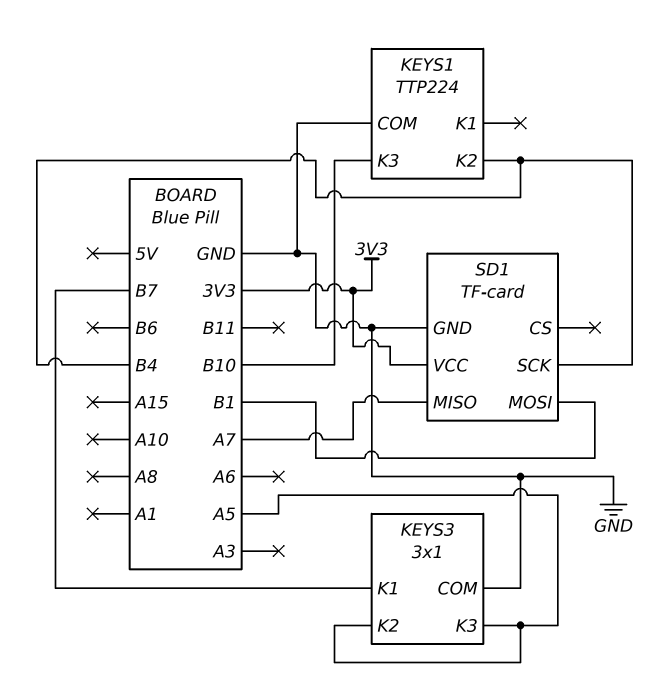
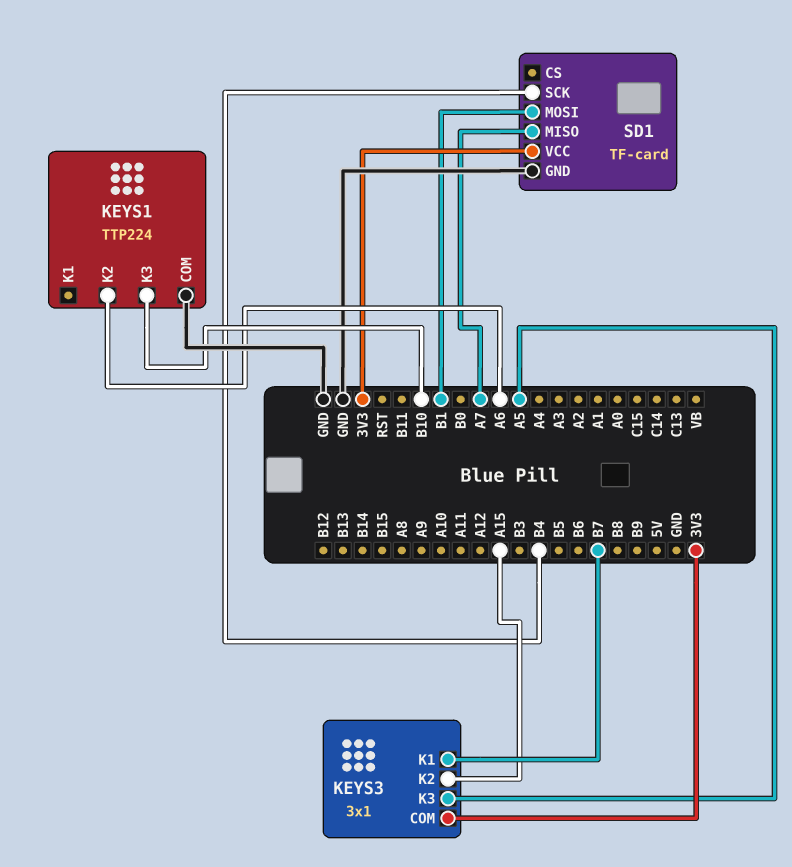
KEYS1 pin K2: B4 -> A6
KEYS3 pin COM: GND -> 3V3
KEYS3 pin K2: A5 -> A15

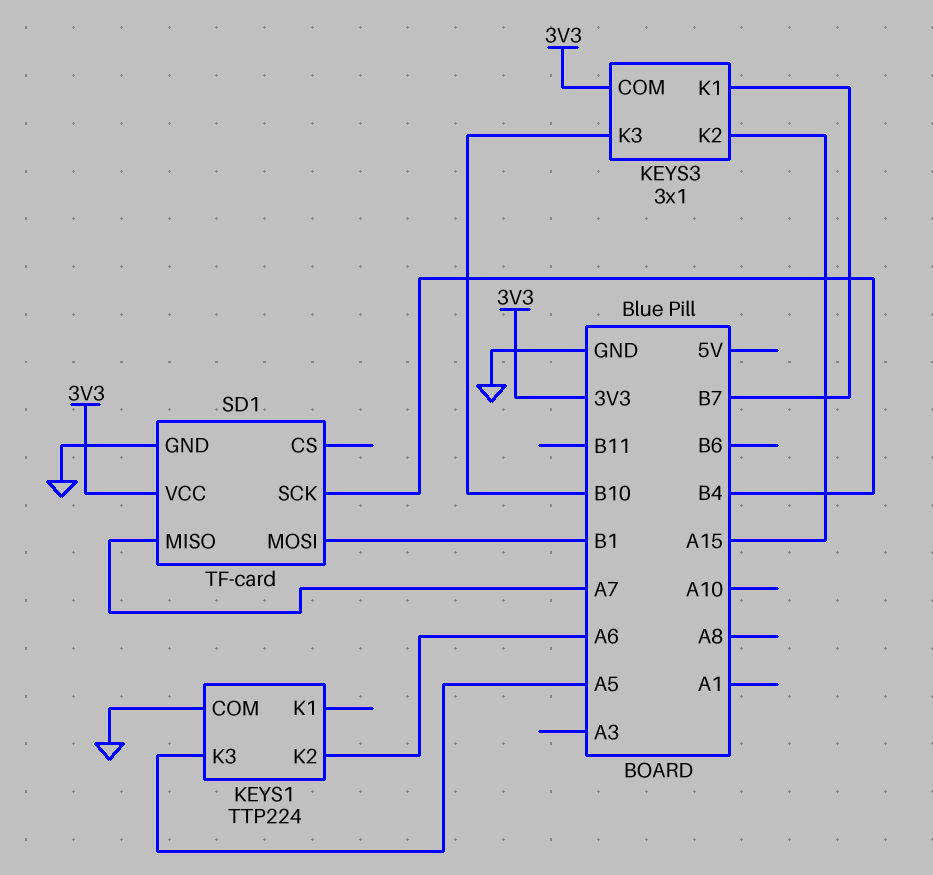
KEYS1 pin K3: B10 -> A5
KEYS3 pin K3: A5 -> B10

